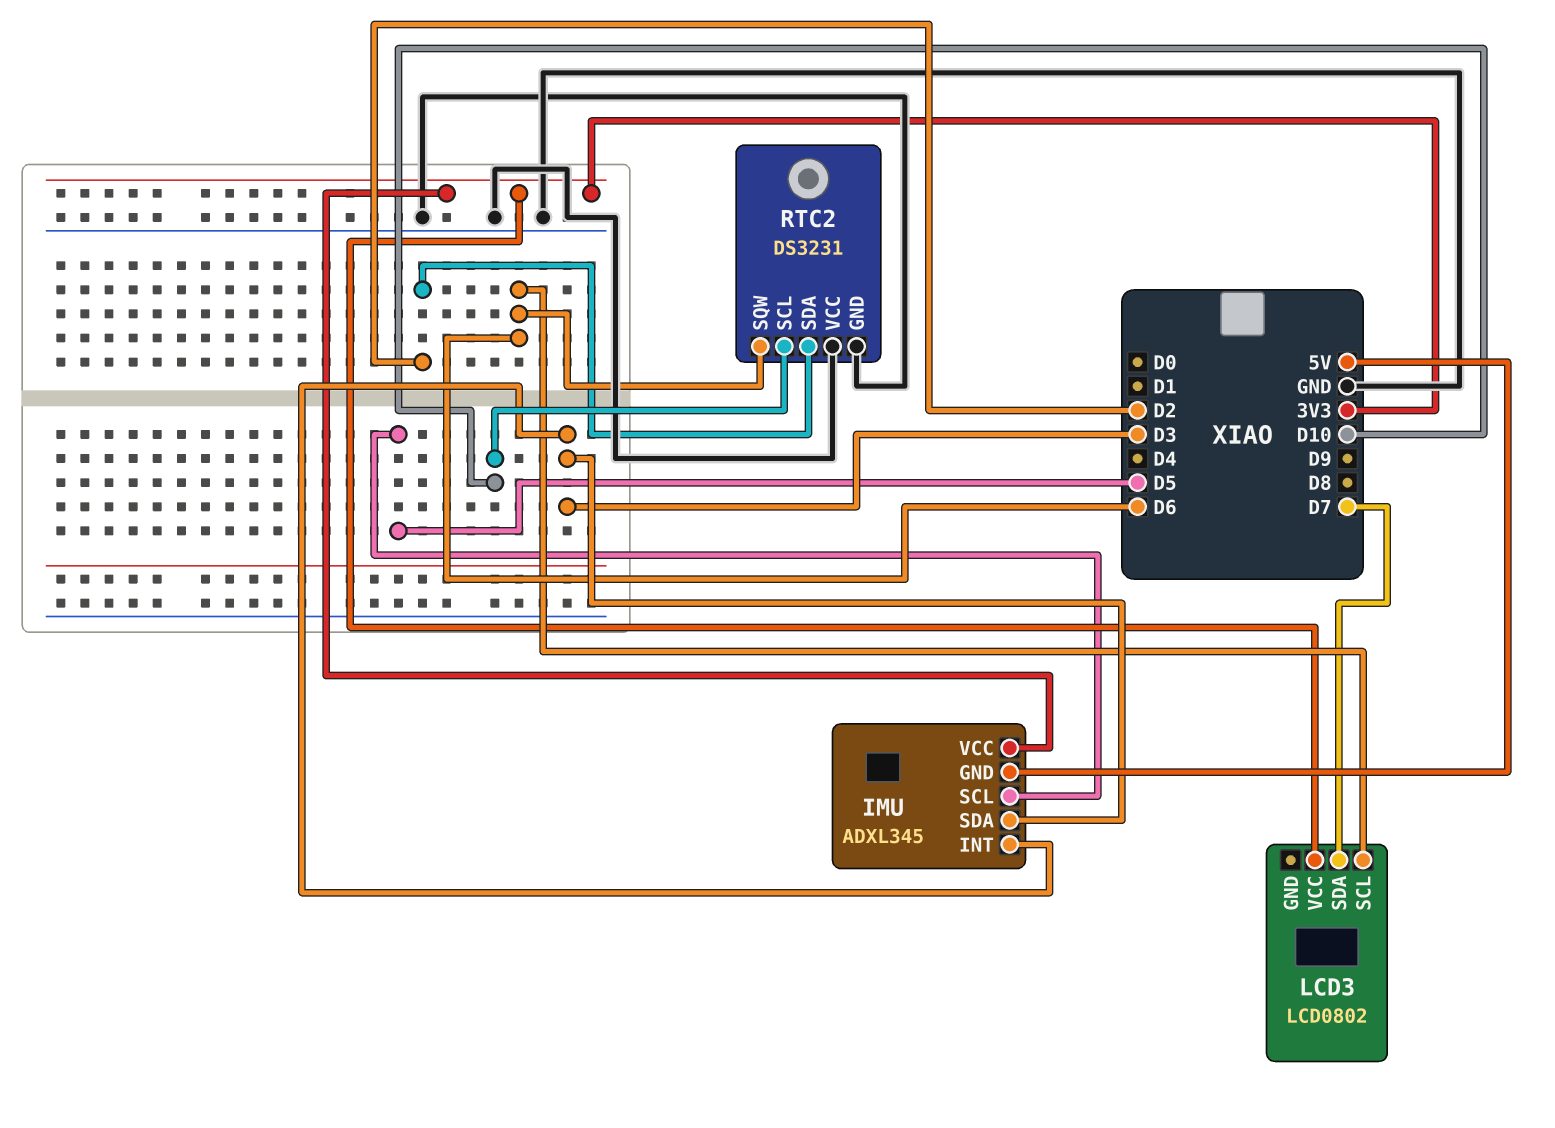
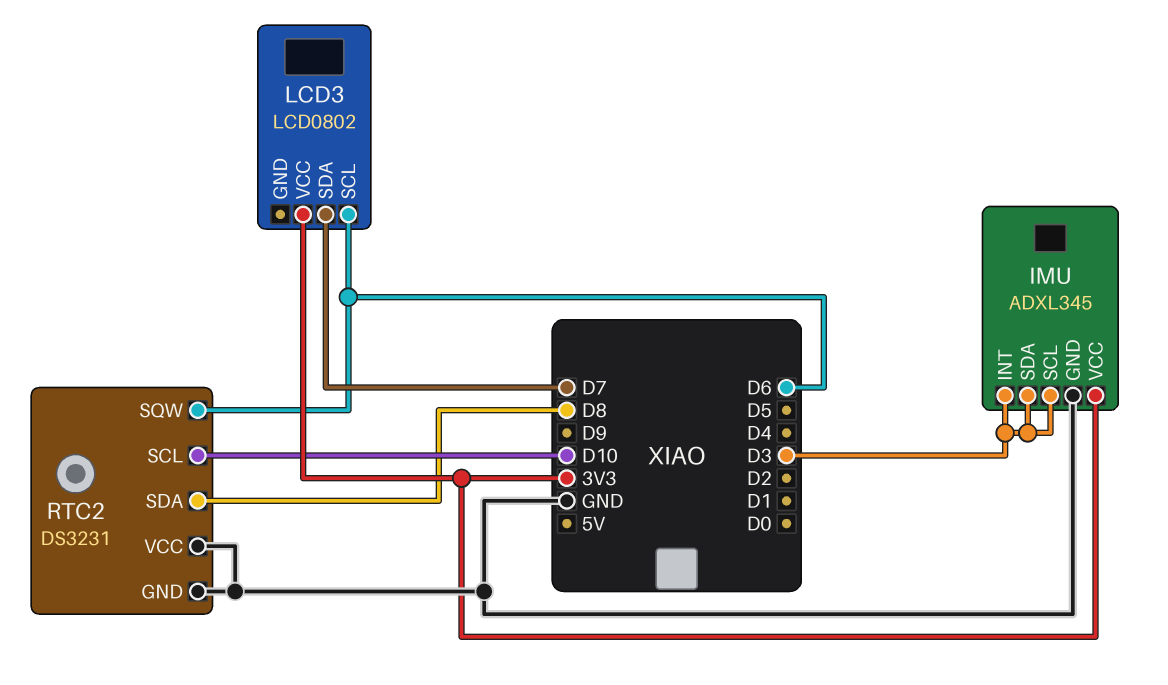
IMU pin GND: 5V -> GND
IMU pin SCL: D5 -> D3
RTC2 pin SDA: D2 -> D8

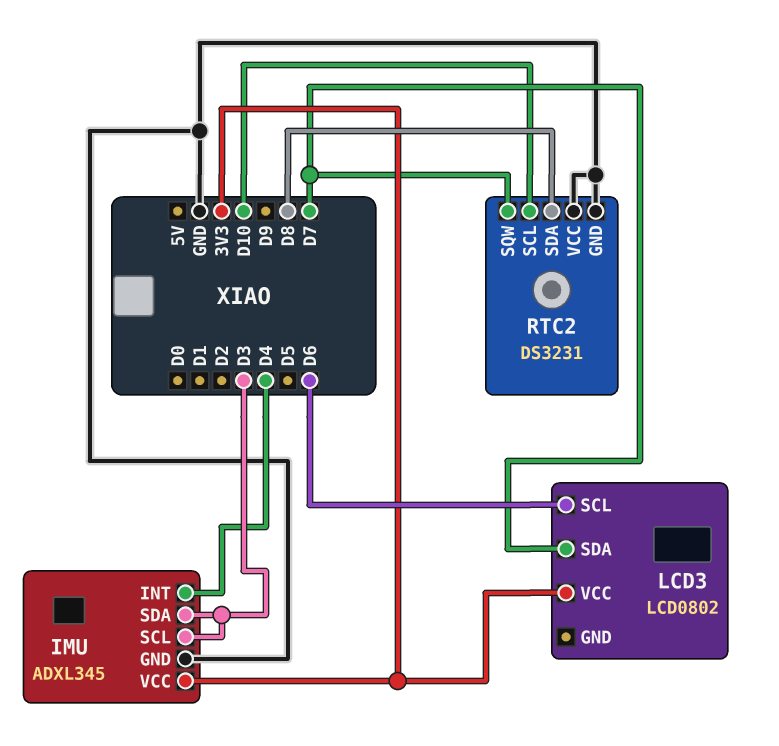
IMU pin INT: D3 -> D4
RTC2 pin SQW: D6 -> D7

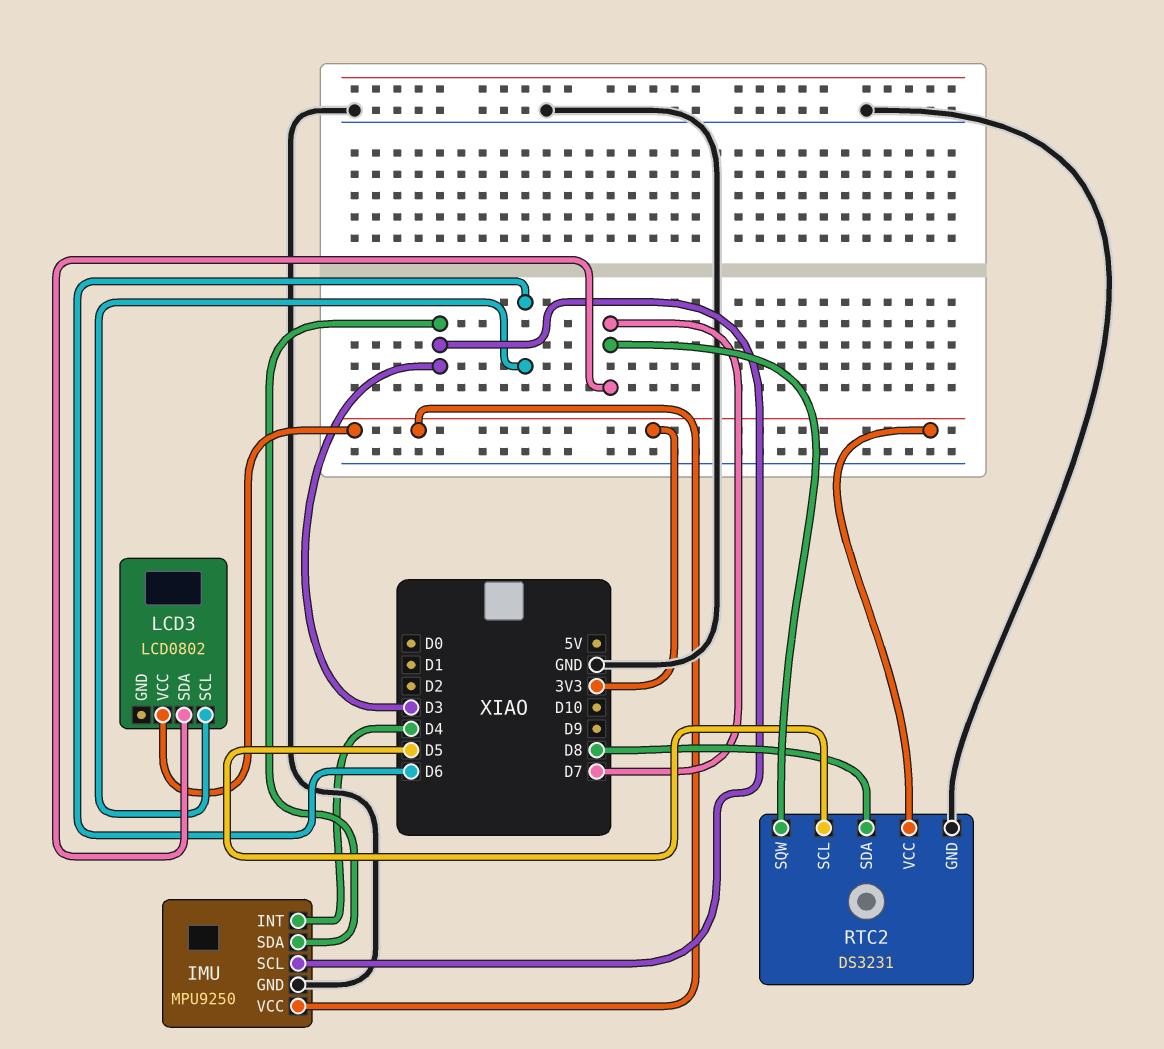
IMU: ADXL345 -> MPU9250
RTC2 pin SCL: D10 -> D5
RTC2 pin VCC: GND -> 3V3

